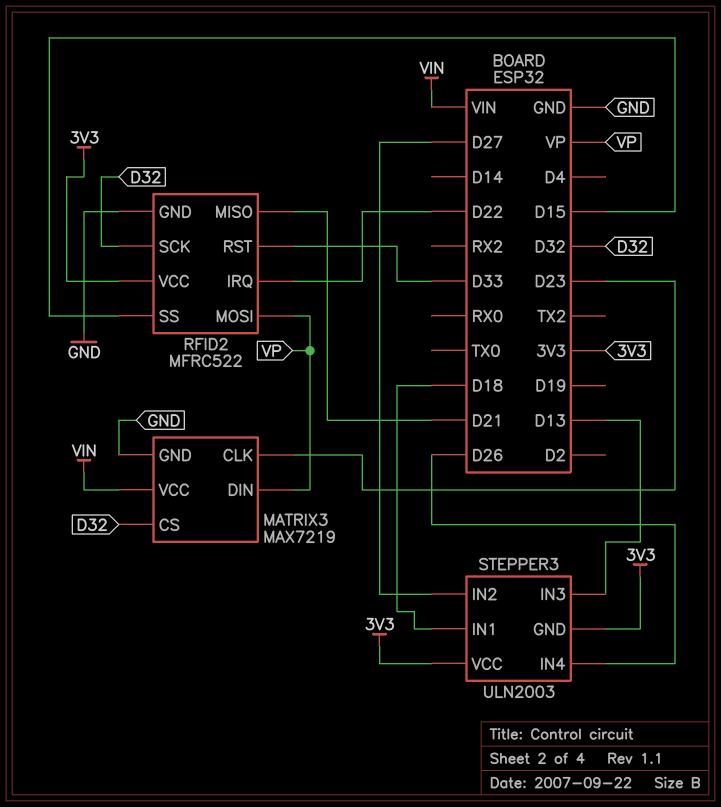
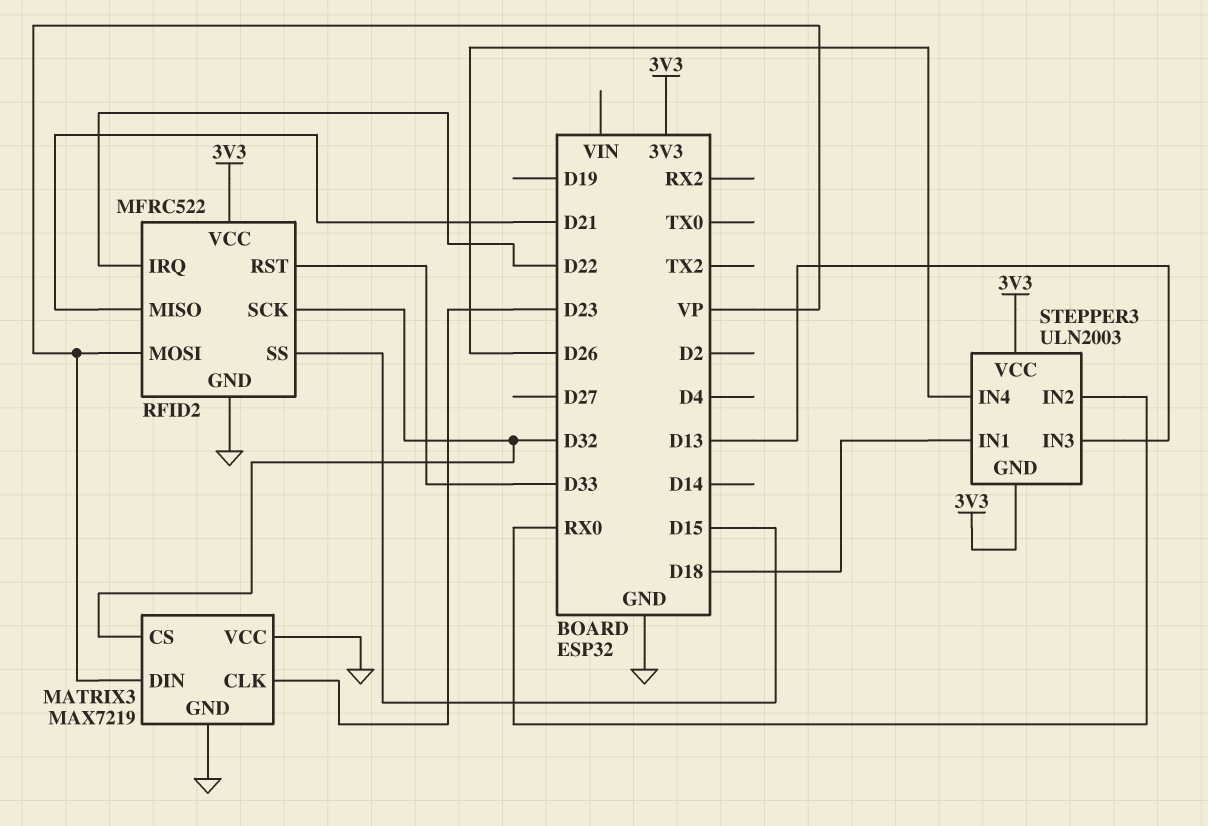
MATRIX3 pin VCC: VIN -> GND
STEPPER3 pin IN2: D27 -> RX0

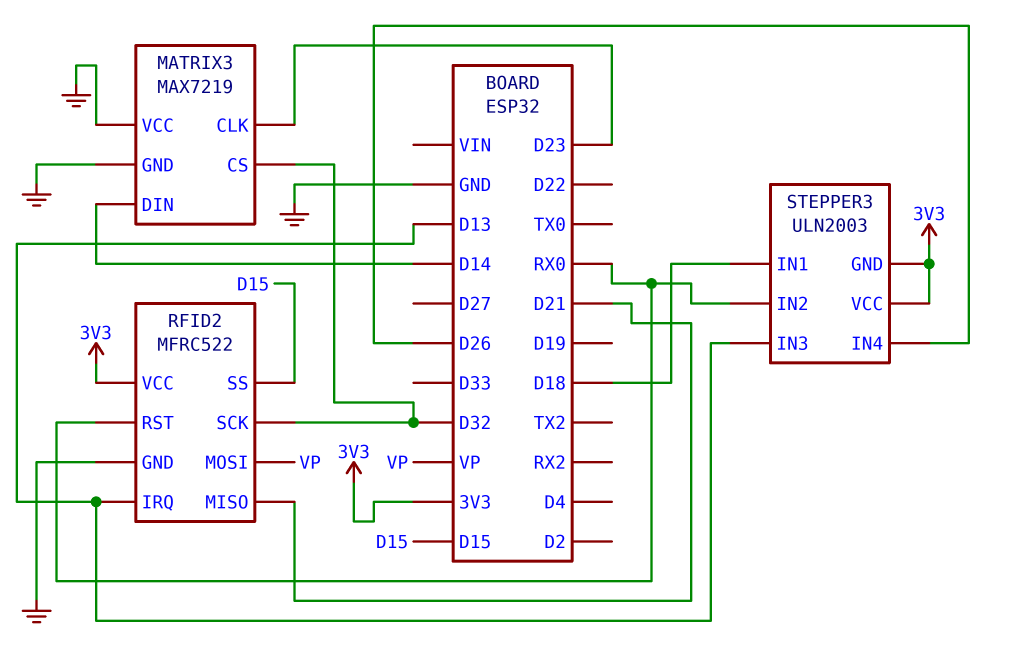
MATRIX3 pin DIN: VP -> D14
RFID2 pin IRQ: D22 -> D13
RFID2 pin RST: D33 -> RX0

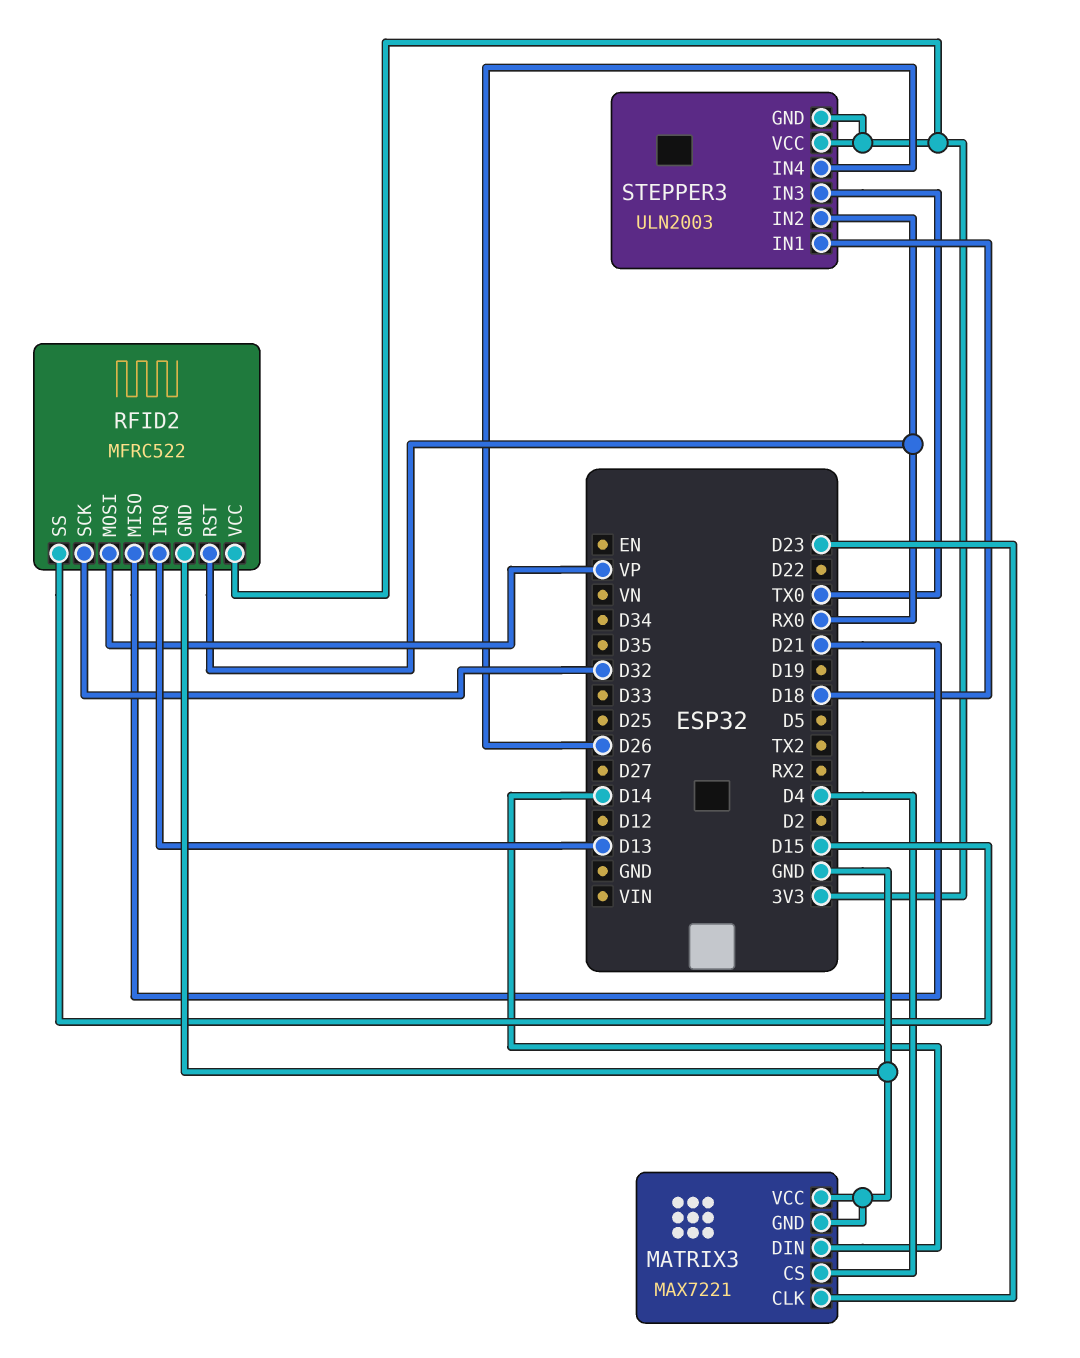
MATRIX3: MAX7219 -> MAX7221
MATRIX3 pin CS: D32 -> D4
STEPPER3 pin IN3: D13 -> TX0

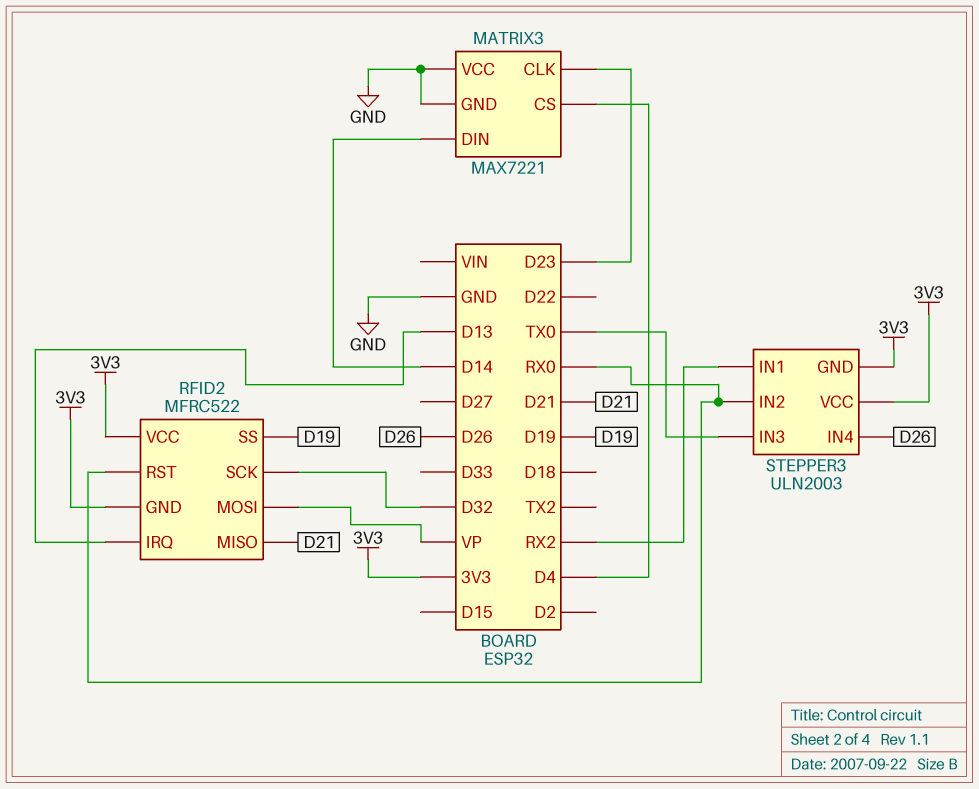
RFID2 pin GND: GND -> 3V3
RFID2 pin SS: D15 -> D19
STEPPER3 pin IN1: D18 -> RX2

